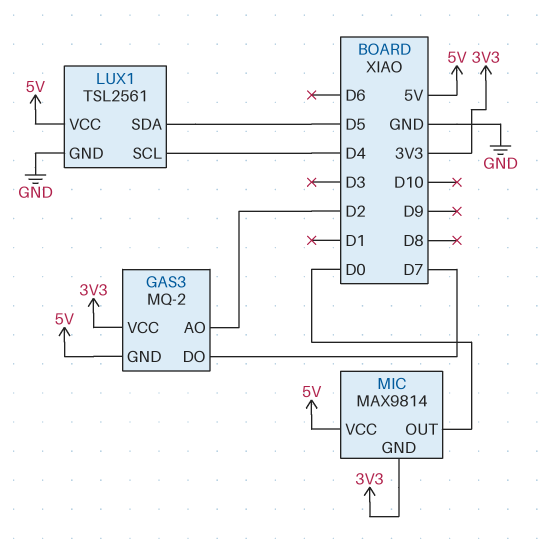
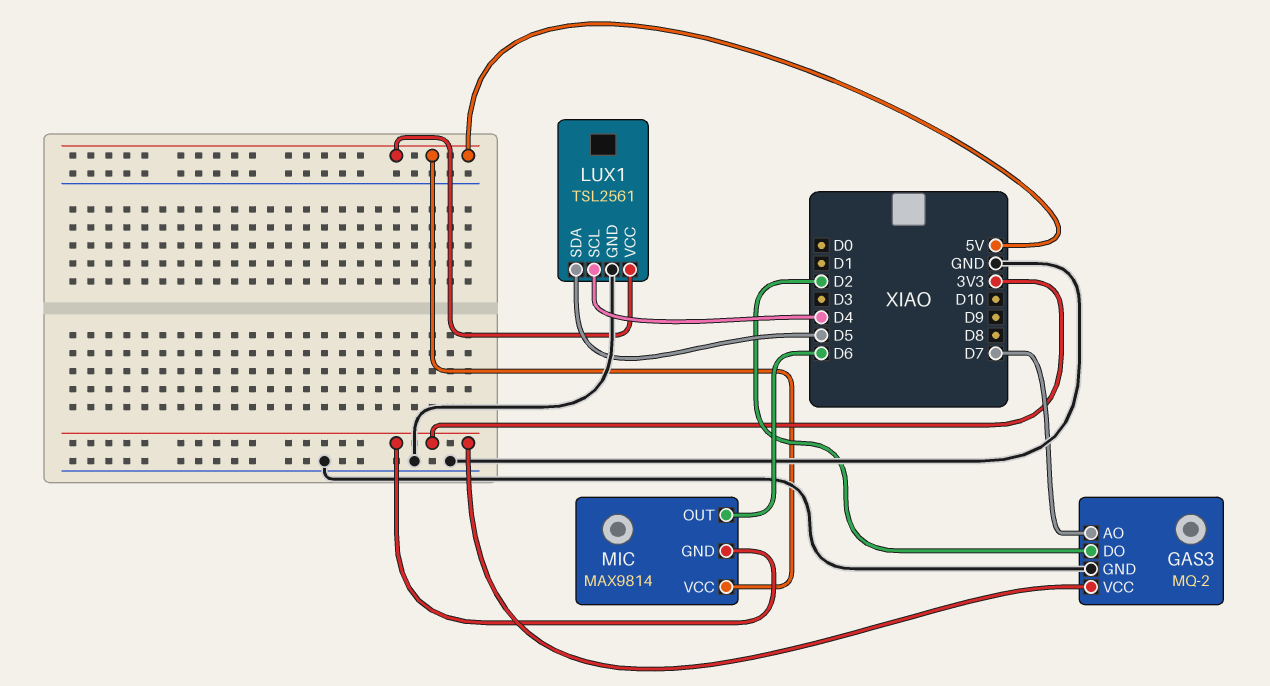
GAS3 pin AO: D2 -> D7
GAS3 pin DO: D7 -> D2
GAS3 pin GND: 5V -> GND
MIC pin OUT: D0 -> D6

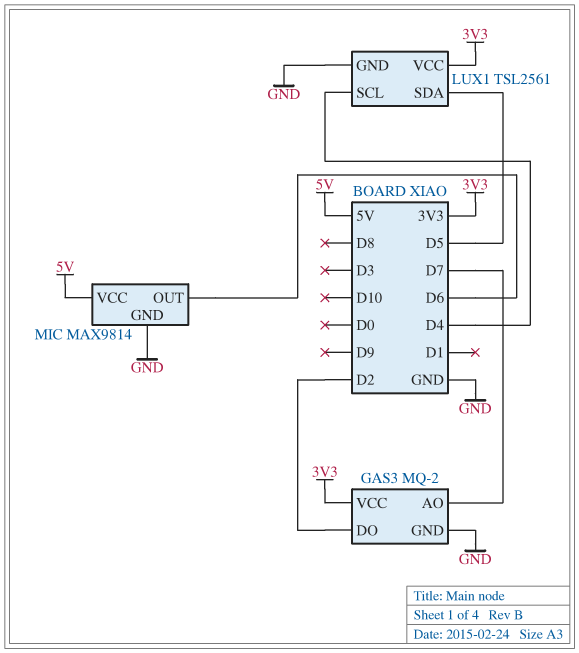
LUX1 pin VCC: 5V -> 3V3
MIC pin GND: 3V3 -> GND

